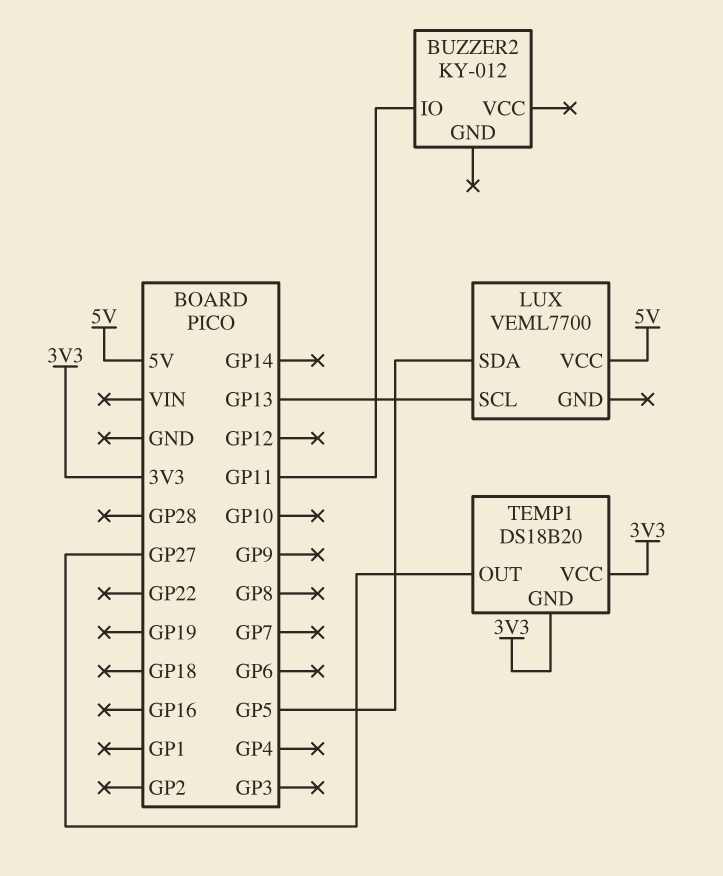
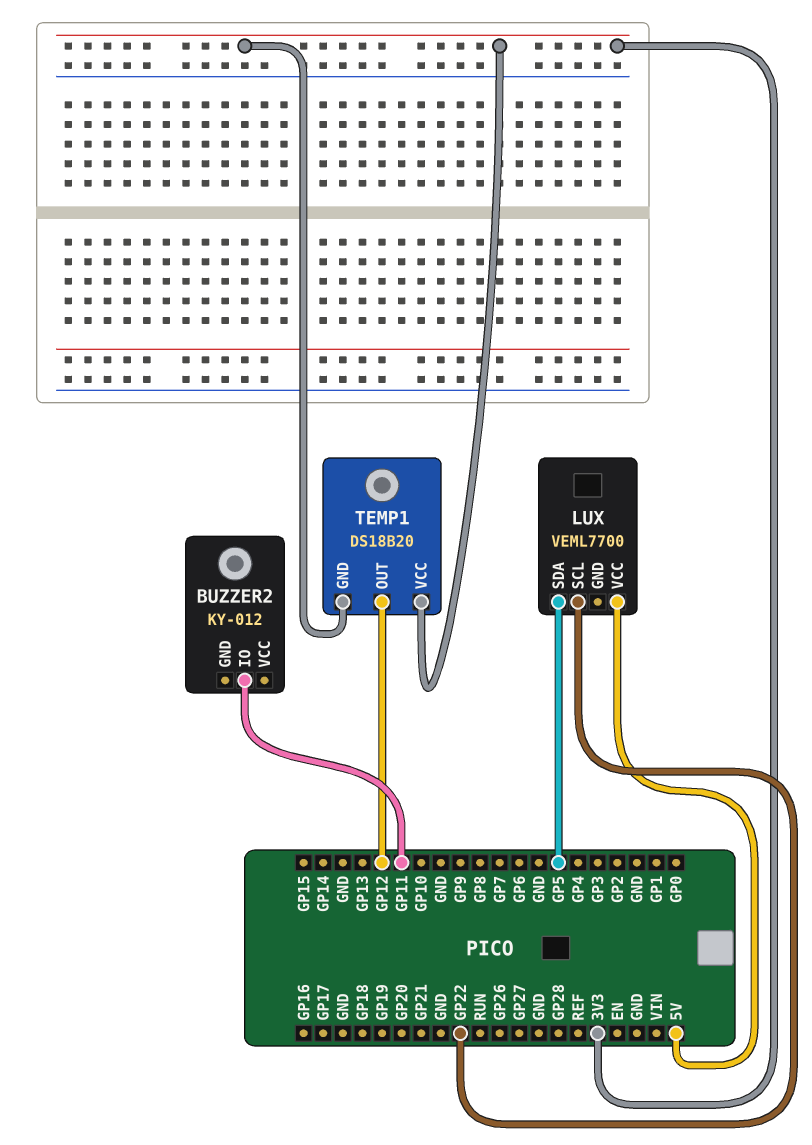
LUX pin SCL: GP13 -> GP22
TEMP1 pin OUT: GP27 -> GP12

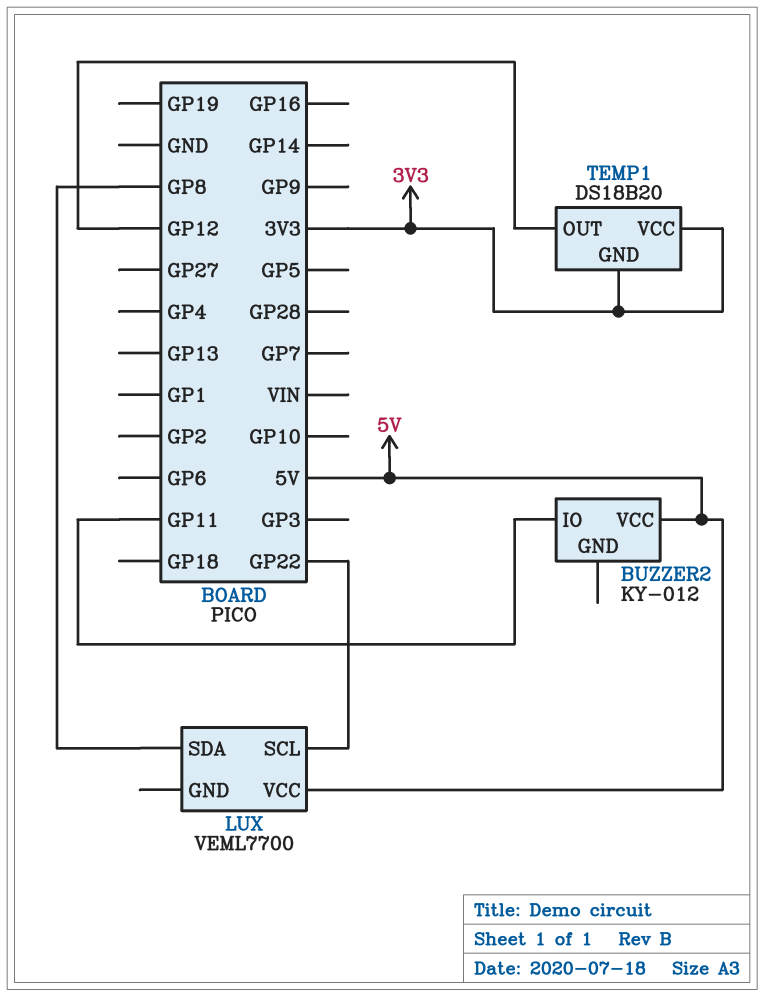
BUZZER2 pin VCC: none -> 5V
LUX pin SDA: GP5 -> GP8

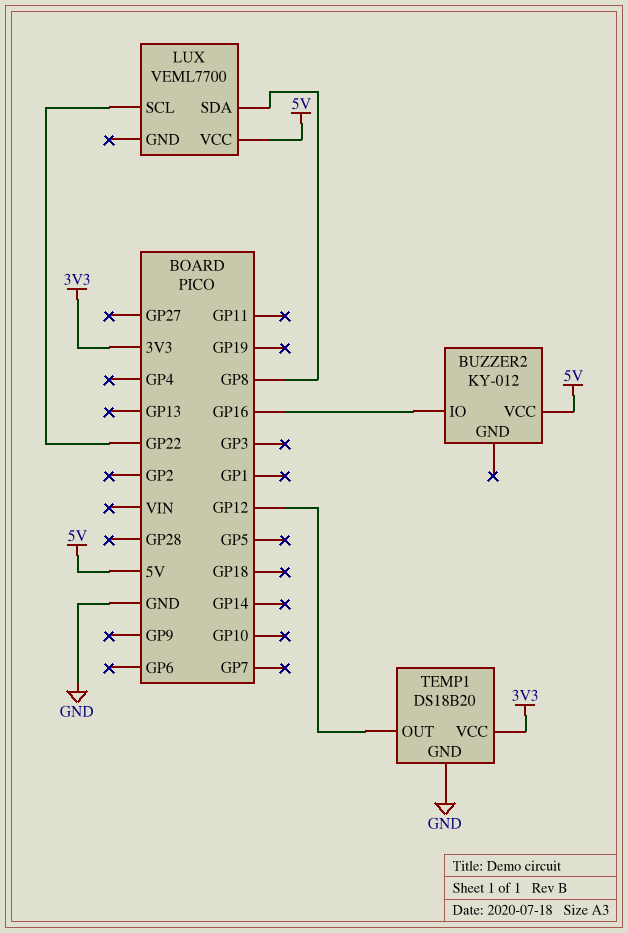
BUZZER2 pin IO: GP11 -> GP16
TEMP1 pin GND: 3V3 -> GND

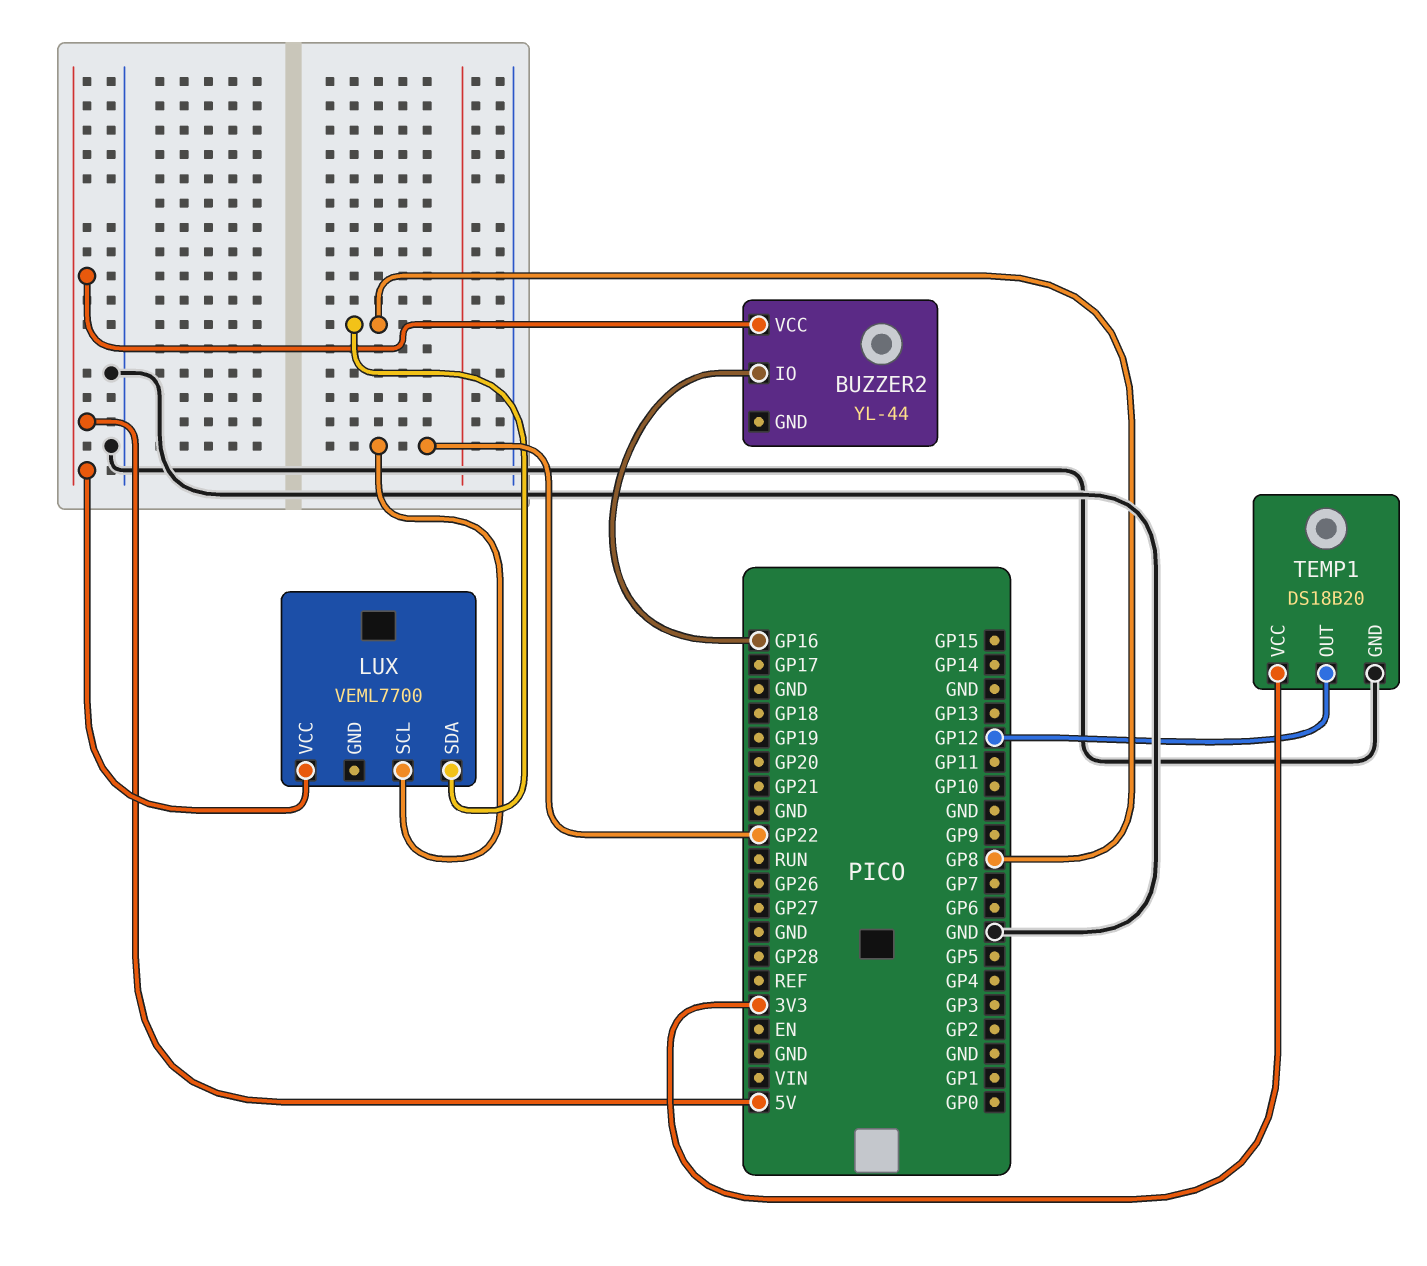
BUZZER2: KY-012 -> YL-44

